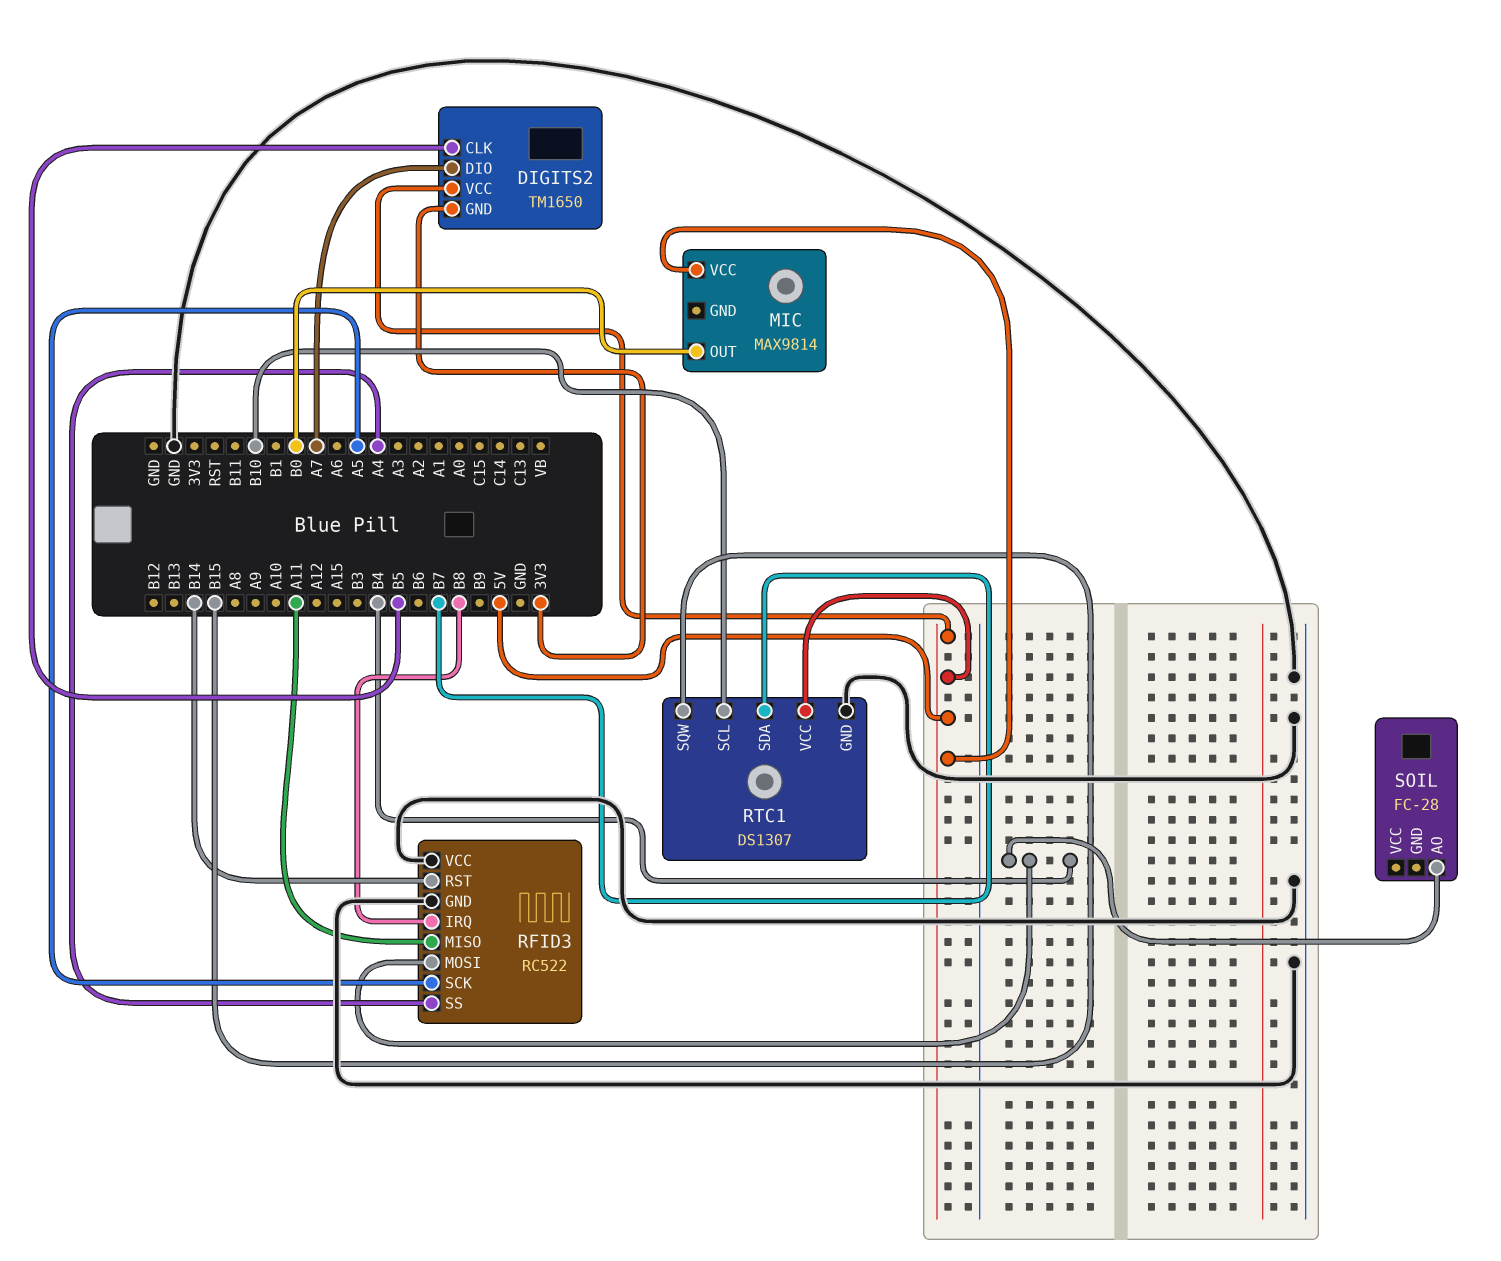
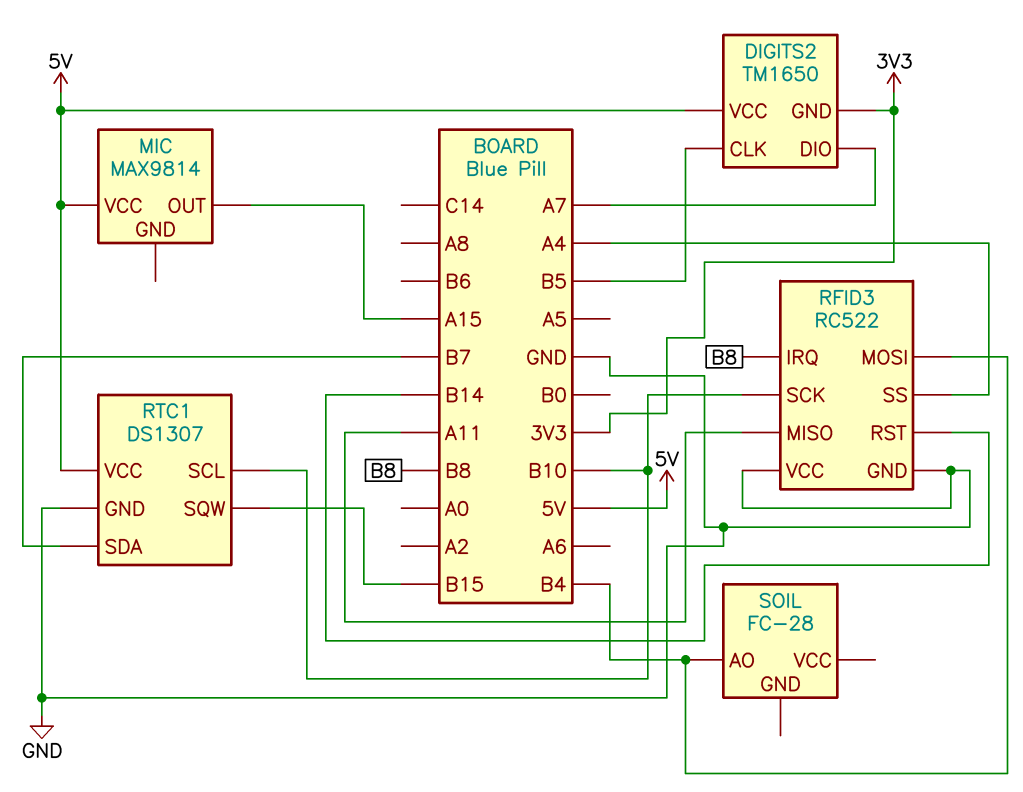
MIC pin OUT: B0 -> A15
RFID3 pin SCK: A5 -> B10

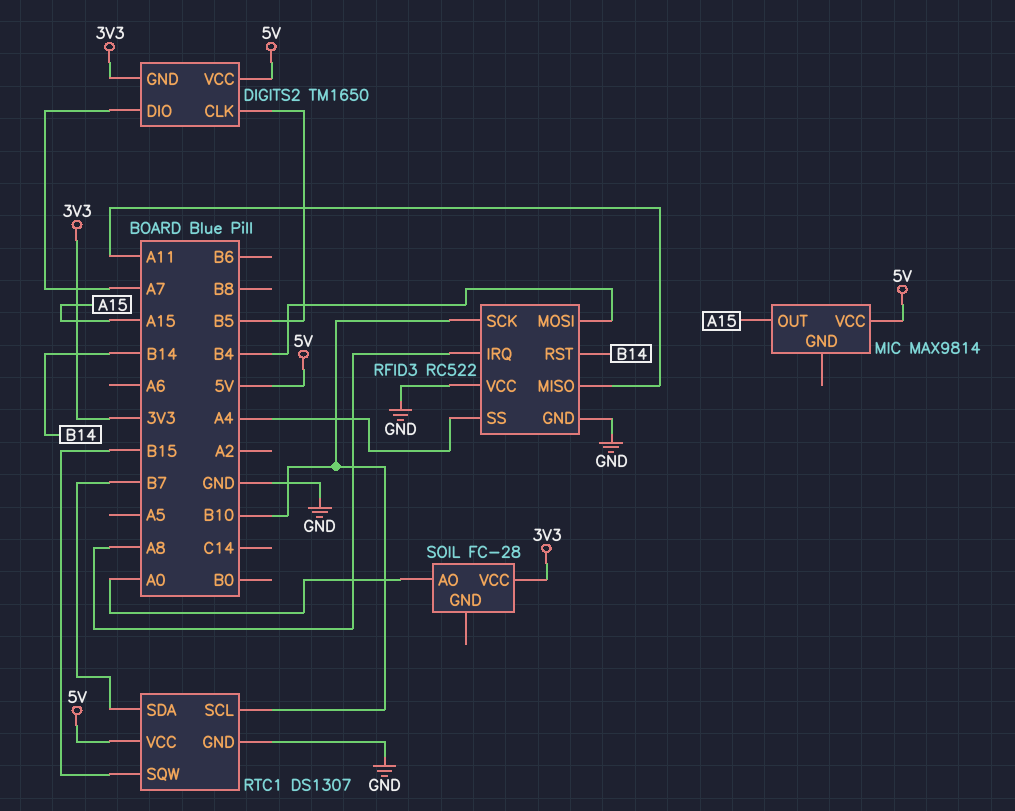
RFID3 pin IRQ: B8 -> A8
SOIL pin AO: B4 -> A0
SOIL pin VCC: none -> 3V3

